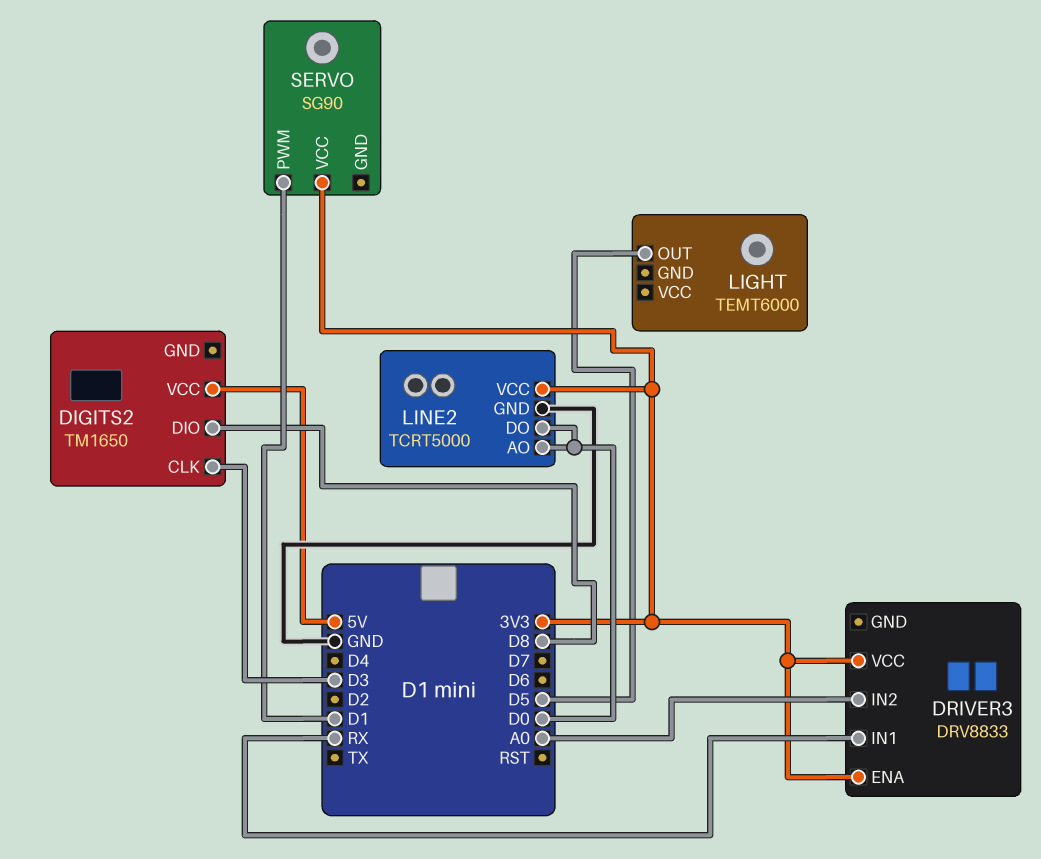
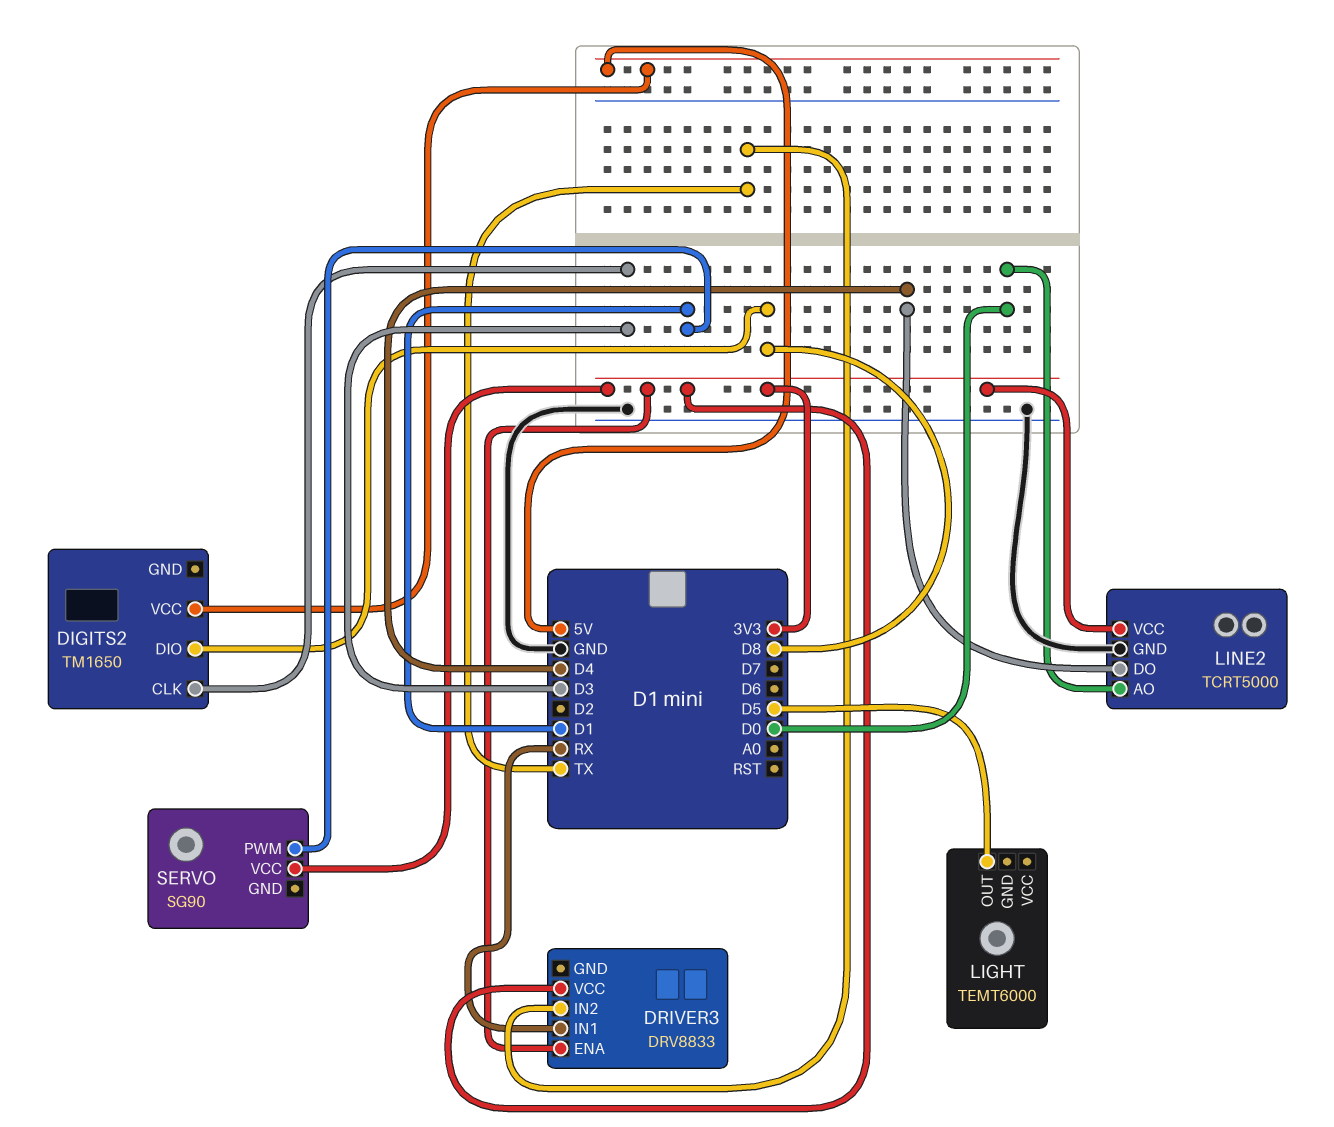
DRIVER3 pin IN2: A0 -> TX
LINE2 pin DO: D0 -> D4

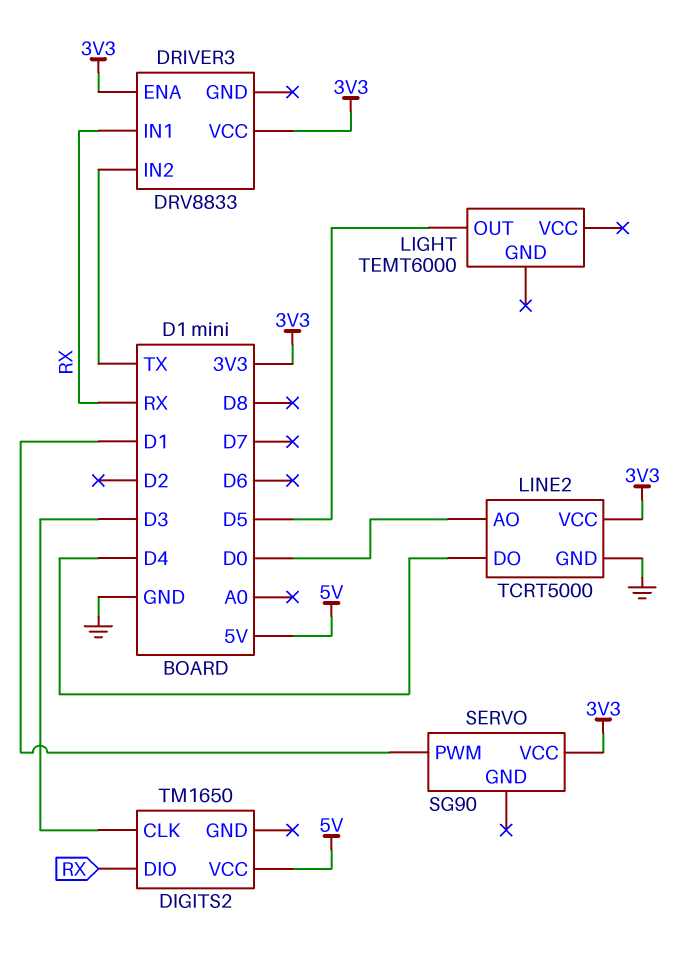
DIGITS2 pin DIO: D8 -> RX

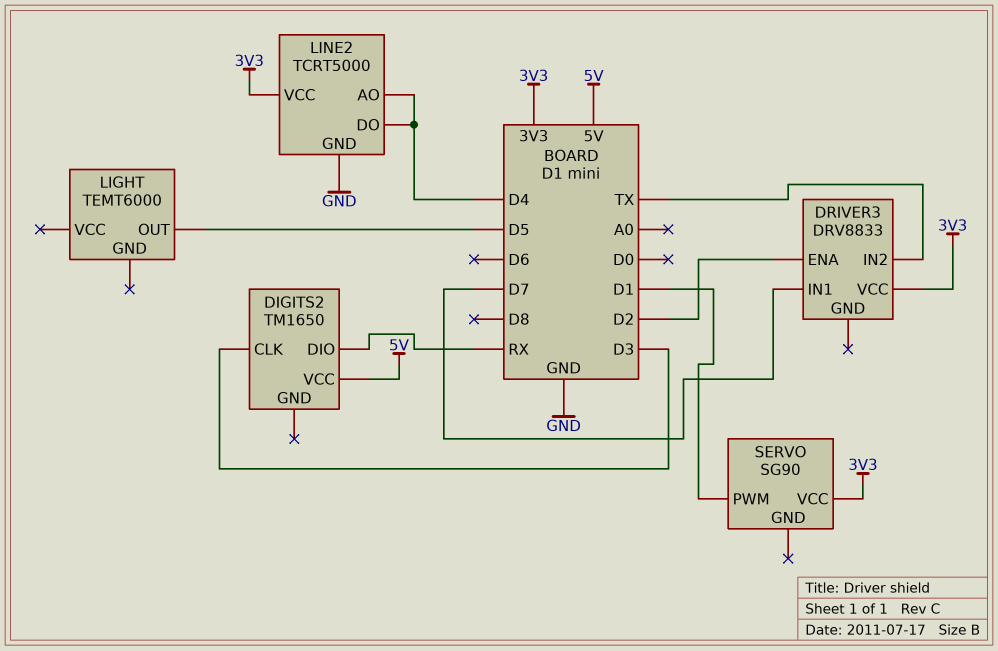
DRIVER3 pin ENA: 3V3 -> D2
DRIVER3 pin IN1: RX -> D7
LINE2 pin AO: D0 -> D4

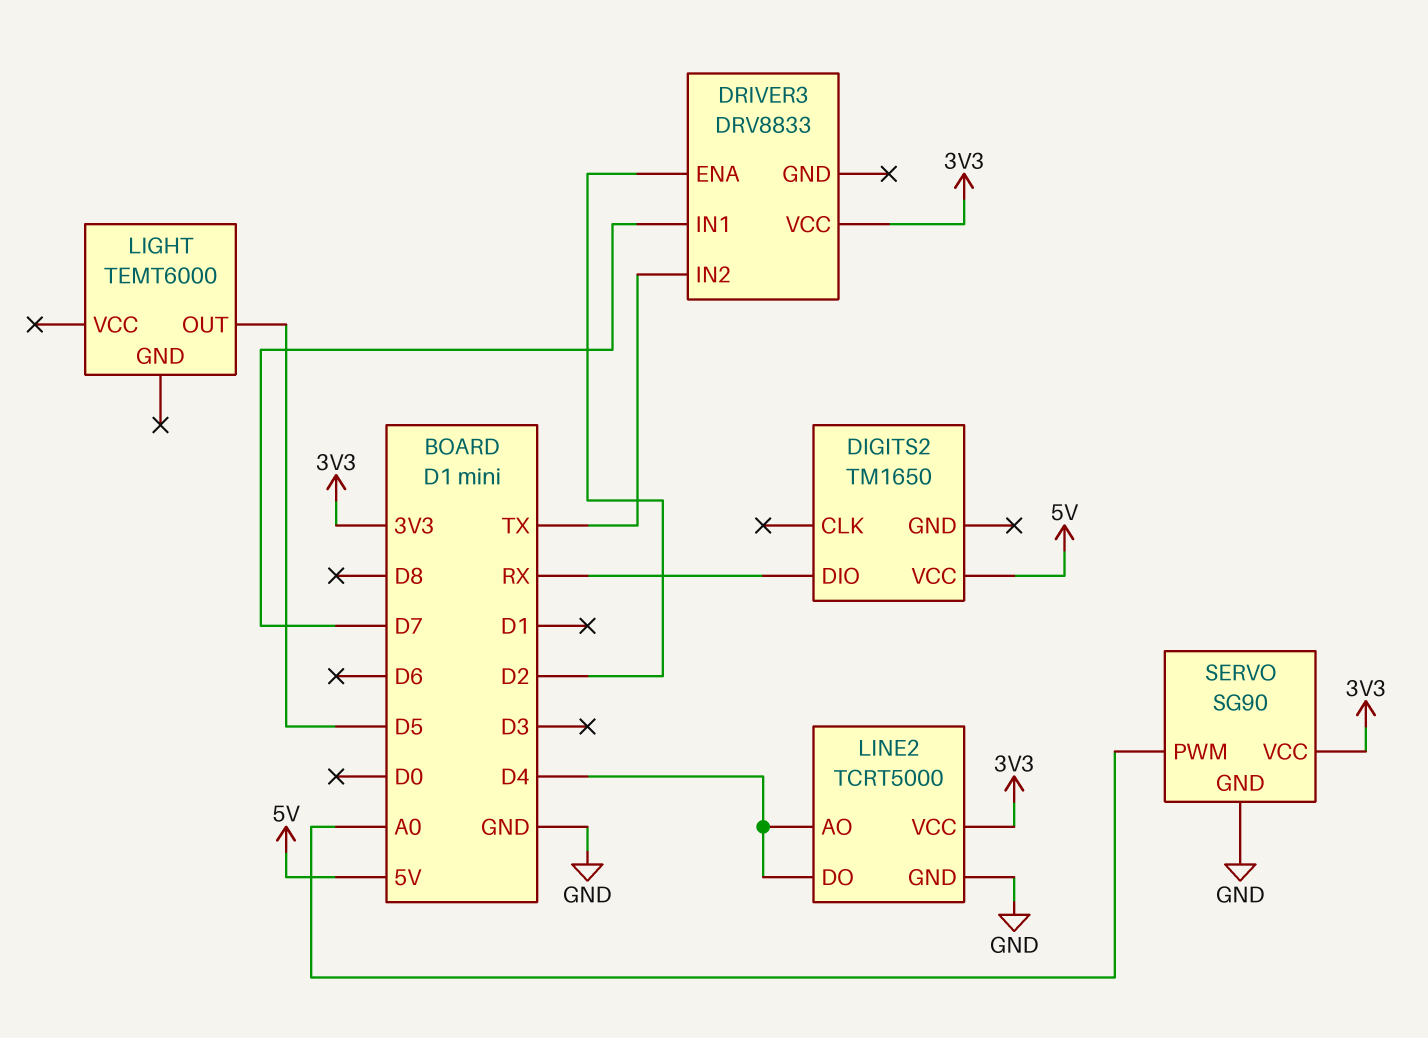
DIGITS2 pin CLK: D3 -> none
SERVO pin GND: none -> GND
SERVO pin PWM: D1 -> A0

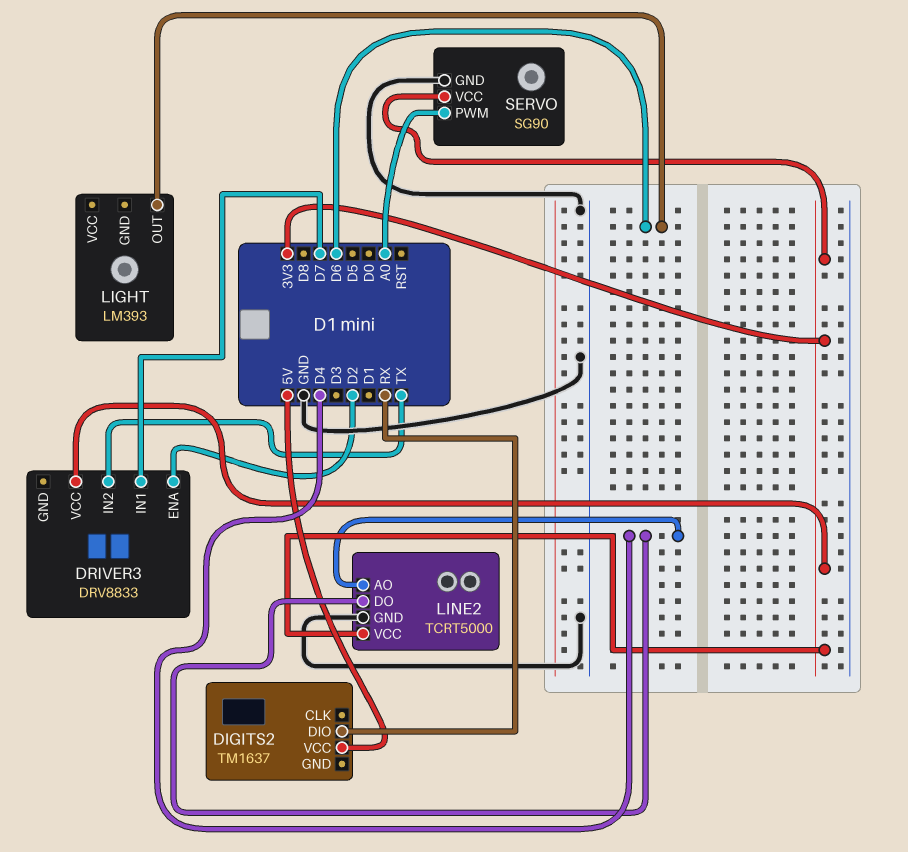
DIGITS2: TM1650 -> TM1637
LIGHT: TEMT6000 -> LM393
LIGHT pin OUT: D5 -> D6

